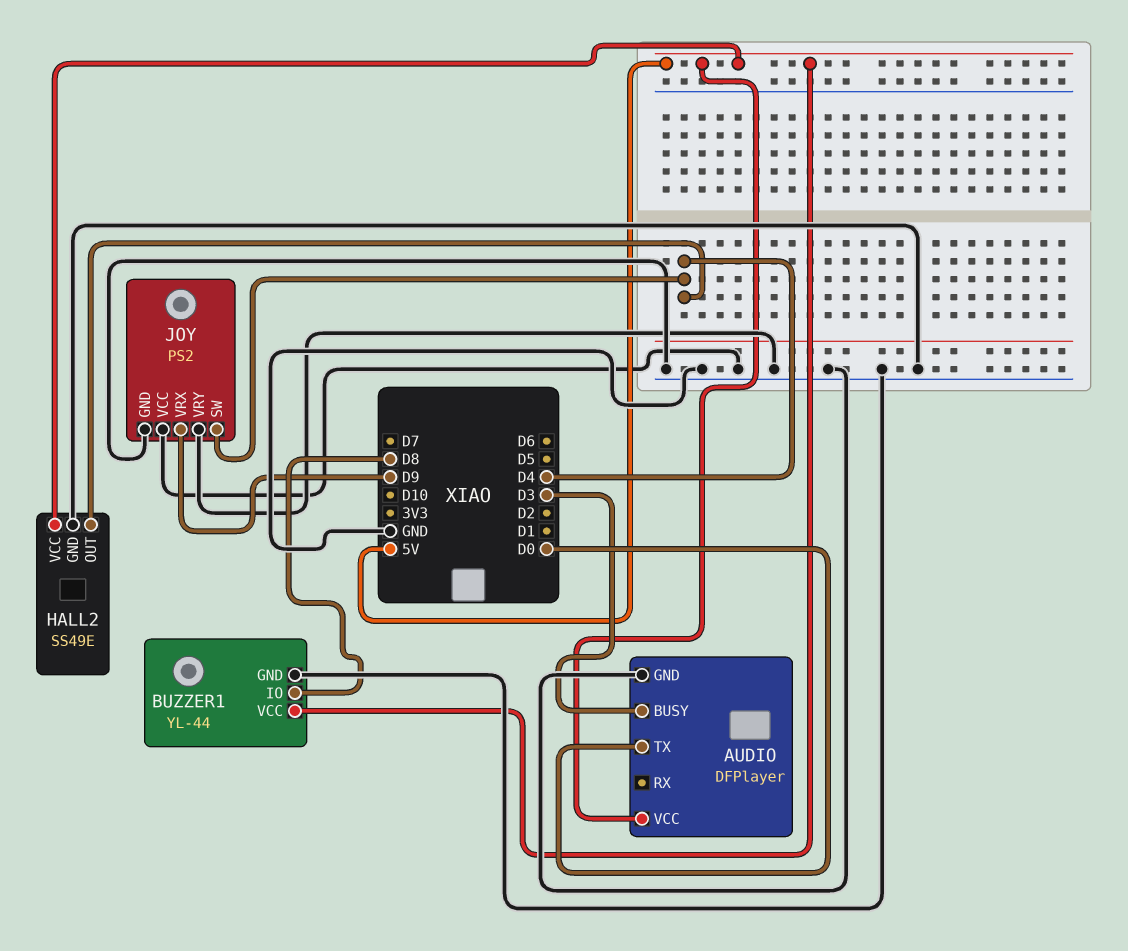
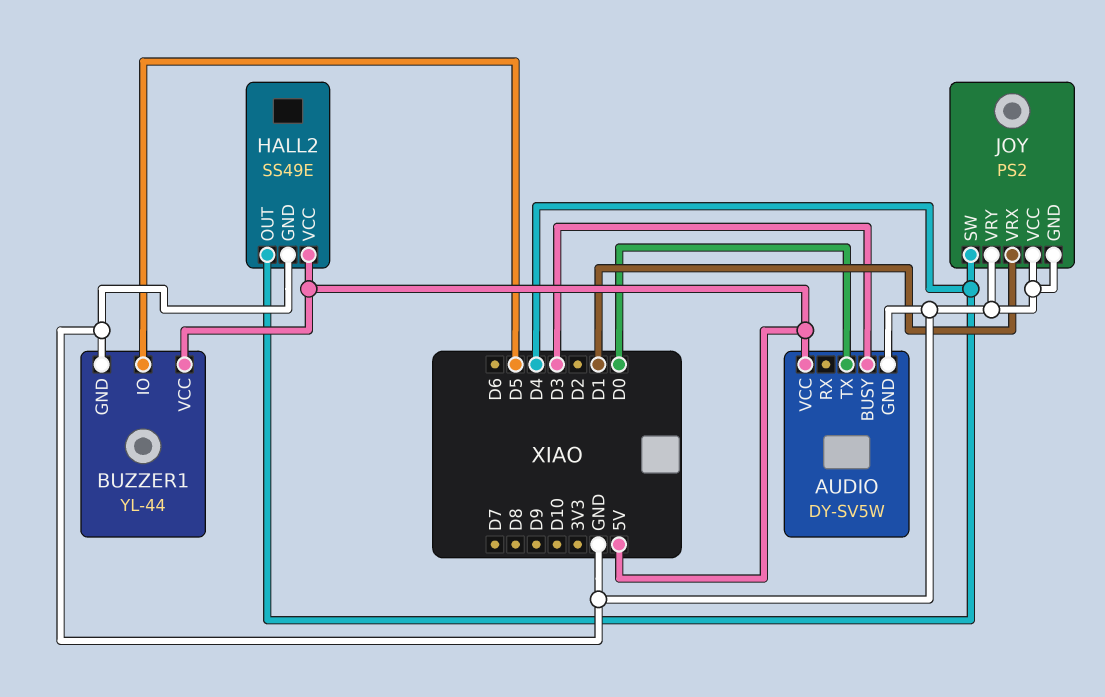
AUDIO: DFPlayer -> DY-SV5W
BUZZER1 pin IO: D8 -> D5
JOY pin VRX: D9 -> D1

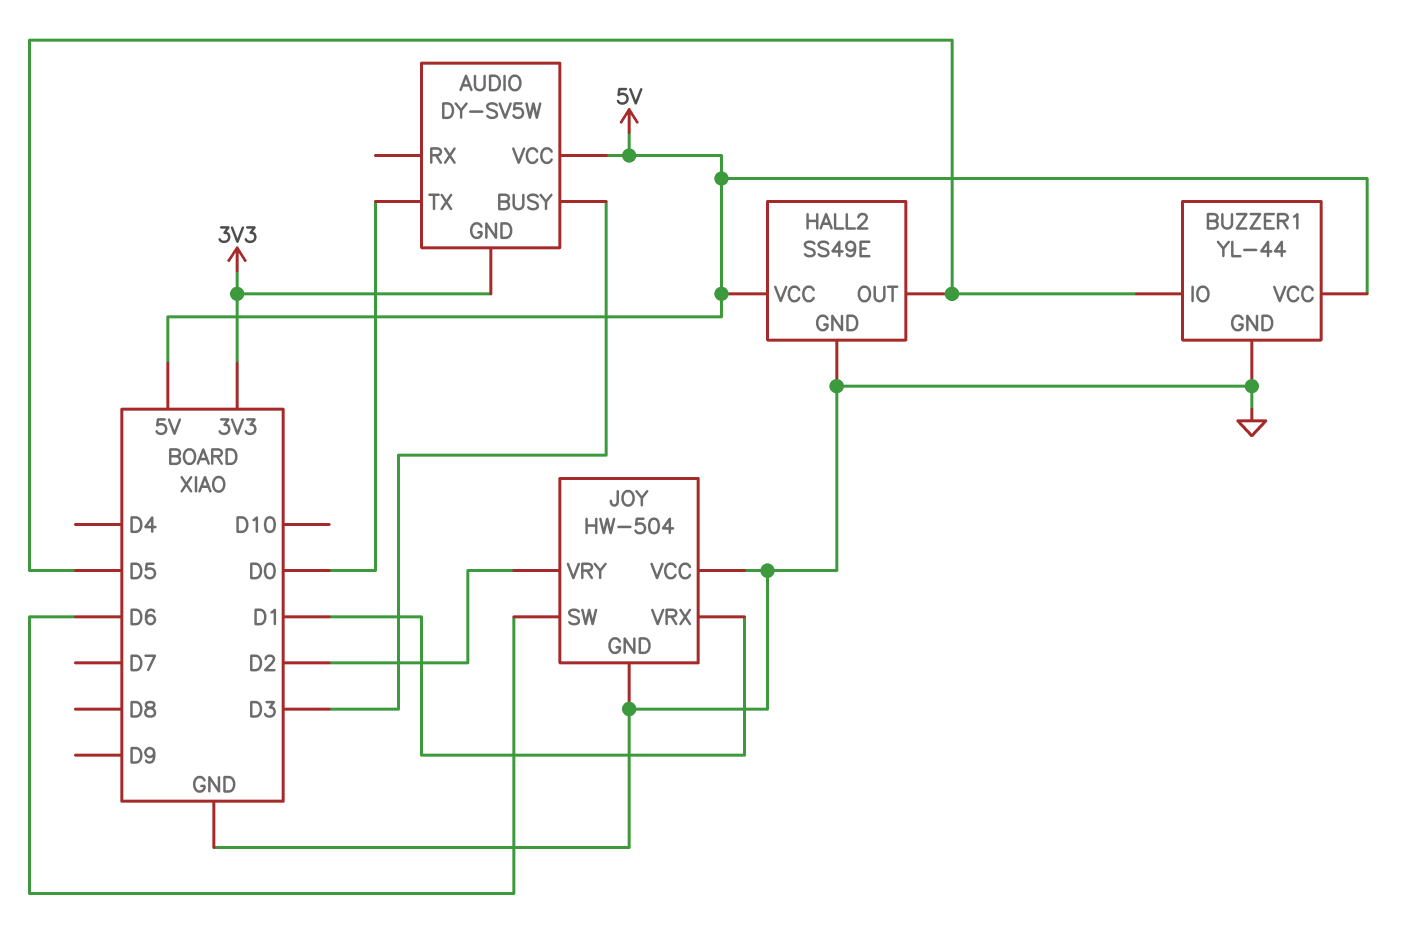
AUDIO pin GND: GND -> 3V3
HALL2 pin OUT: D4 -> D5
JOY: PS2 -> HW-504
JOY pin SW: D4 -> D6
JOY pin VRY: GND -> D2

